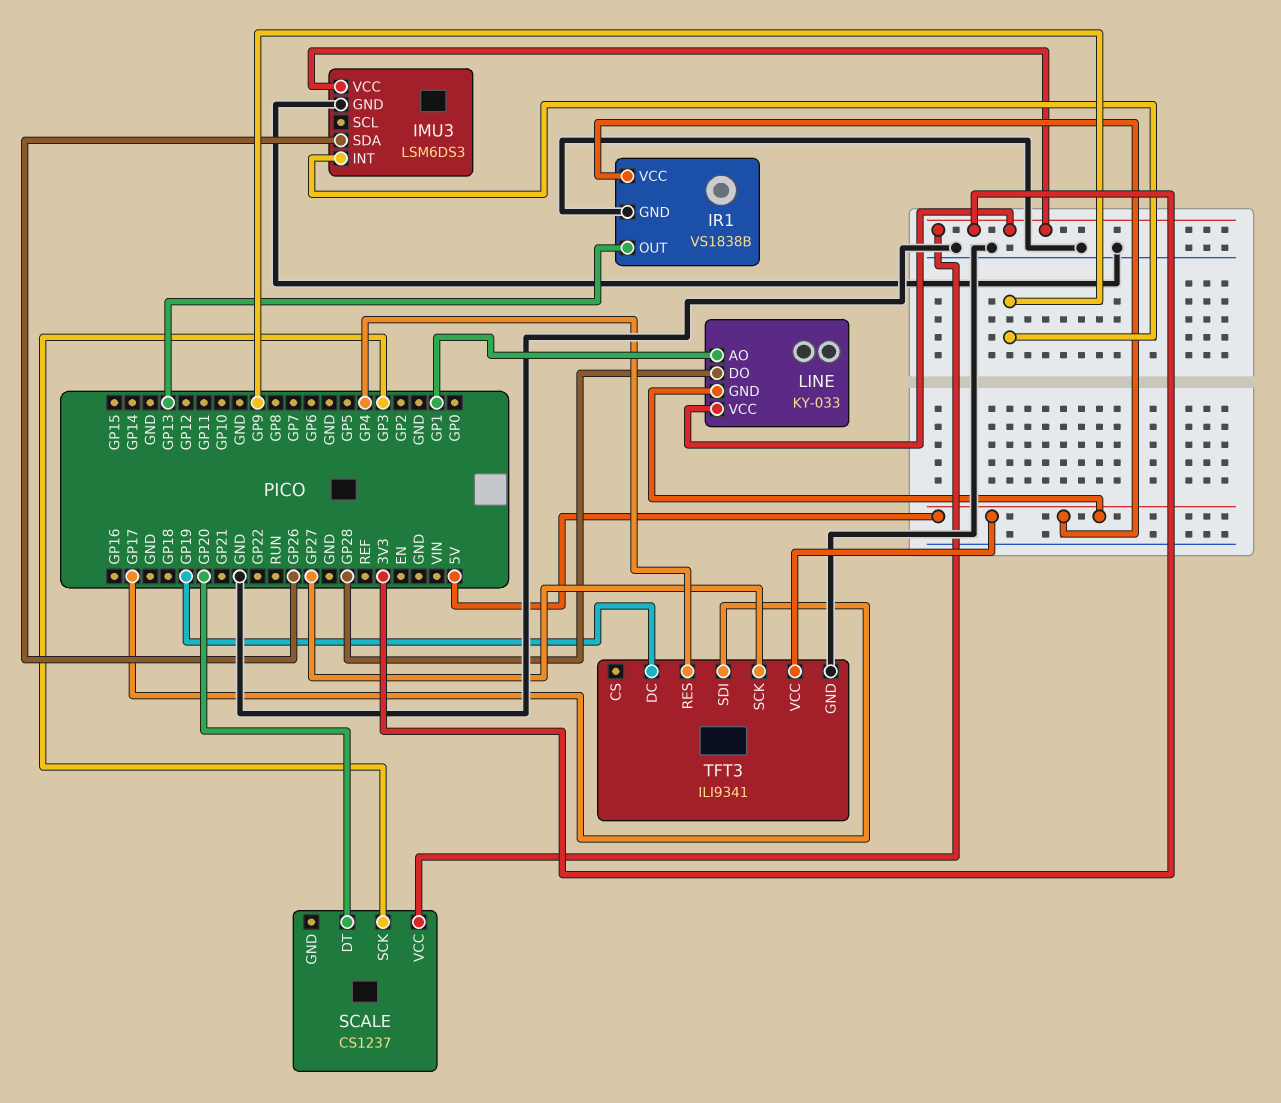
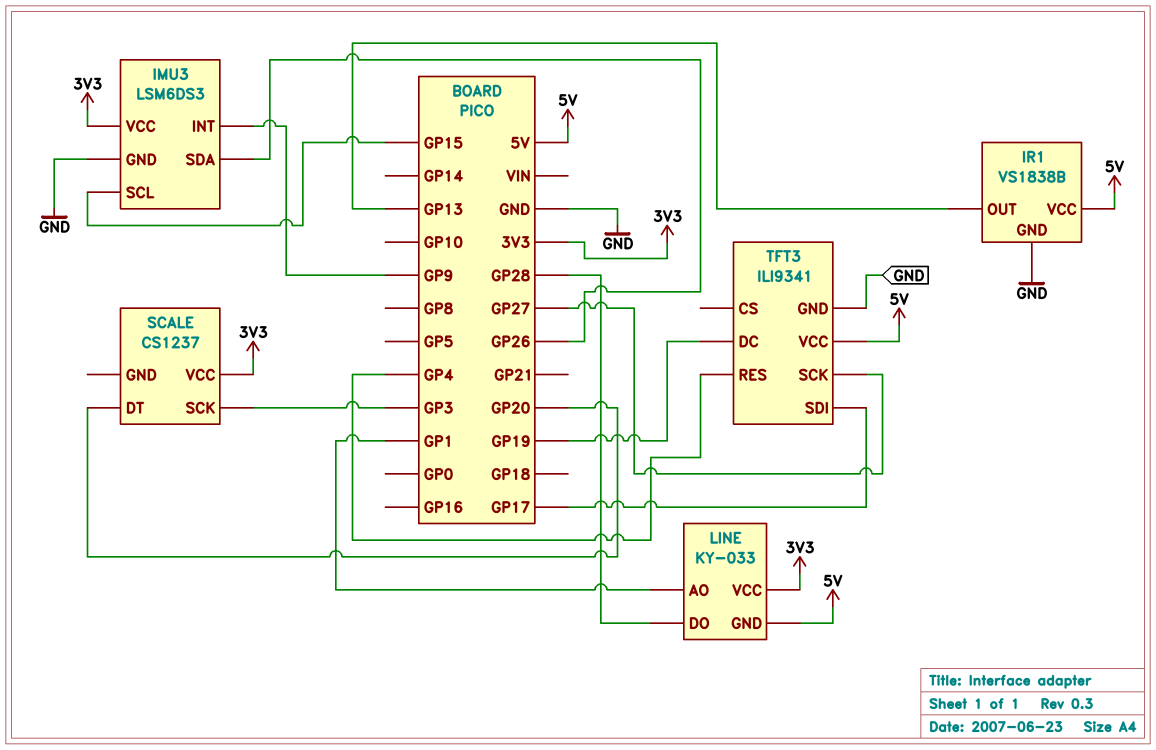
IMU3 pin SCL: none -> GP15

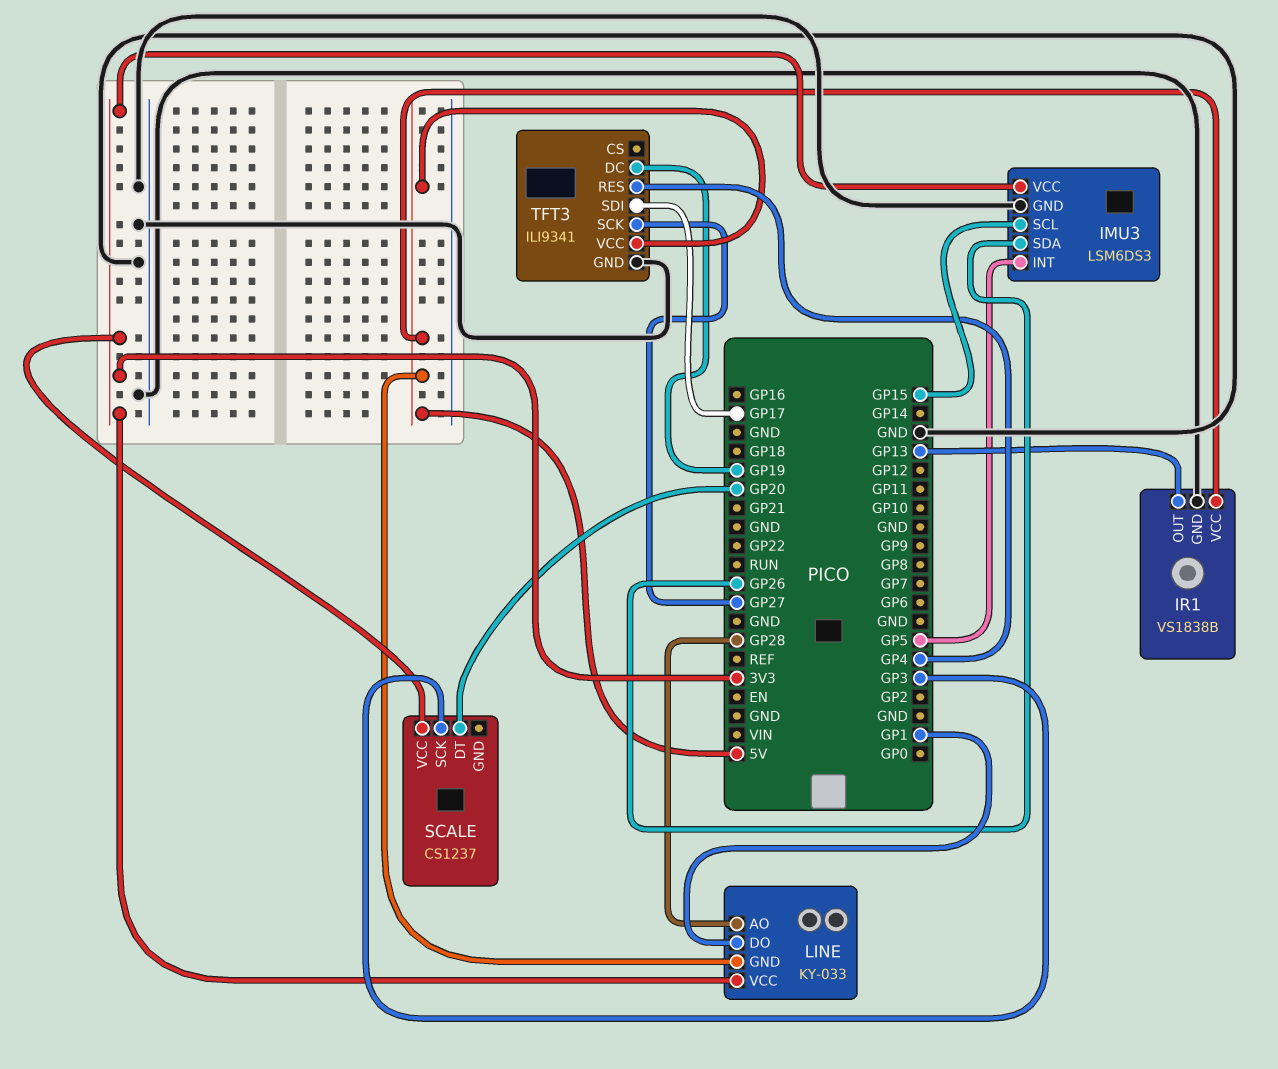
IMU3 pin INT: GP9 -> GP5
LINE pin AO: GP1 -> GP28
LINE pin DO: GP28 -> GP1

